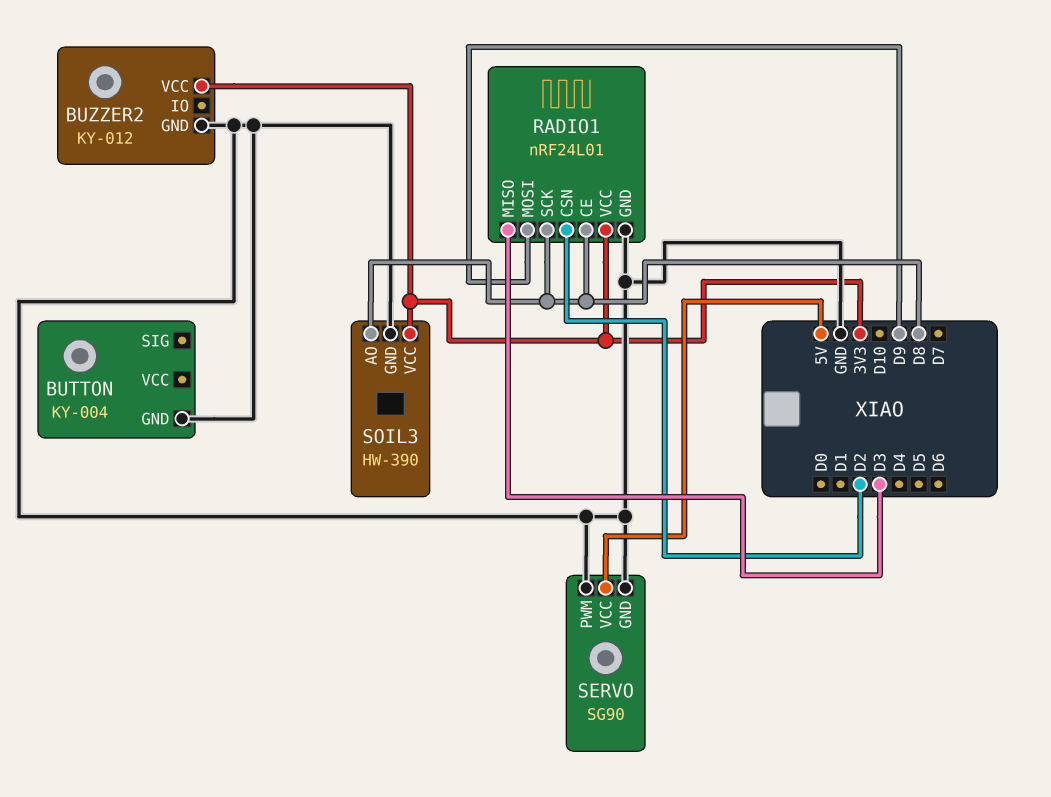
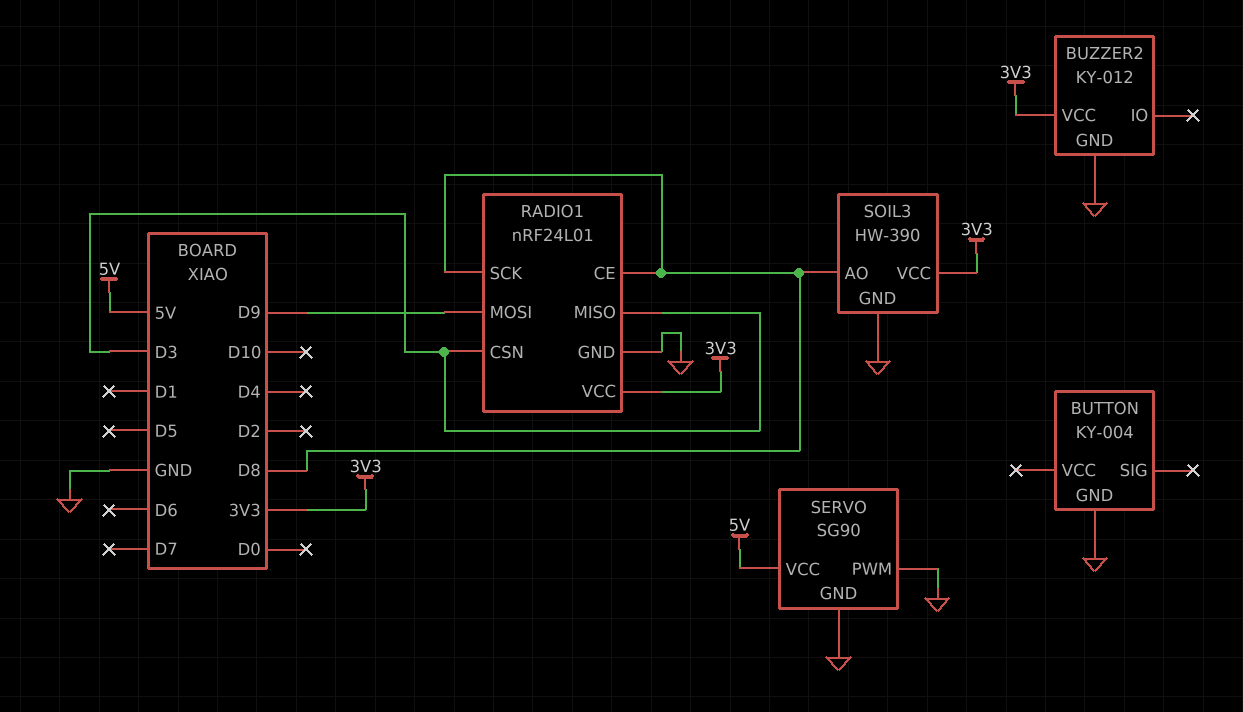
RADIO1 pin CSN: D2 -> D3

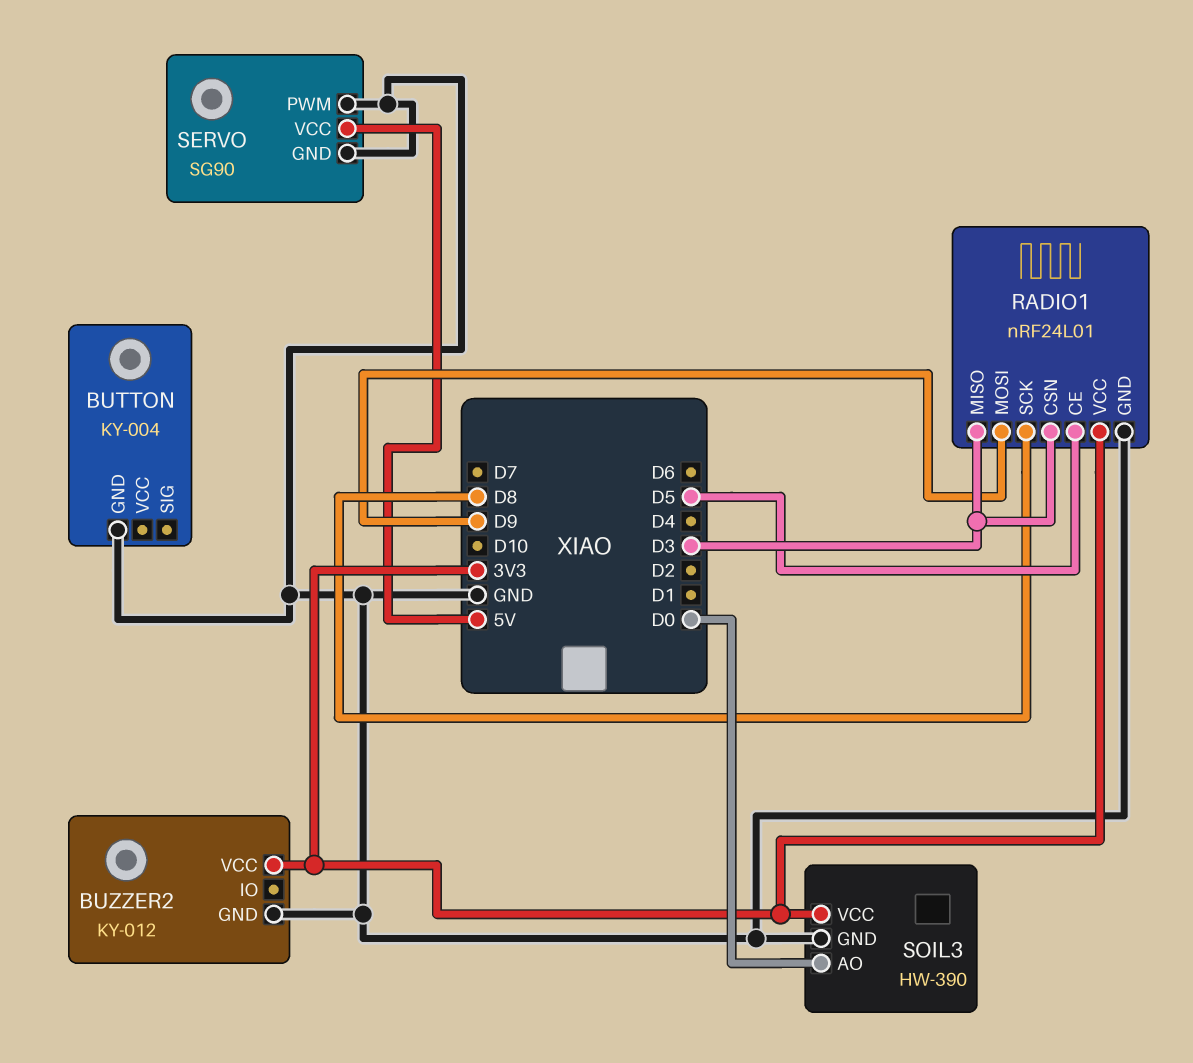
RADIO1 pin CE: D8 -> D5
SOIL3 pin AO: D8 -> D0

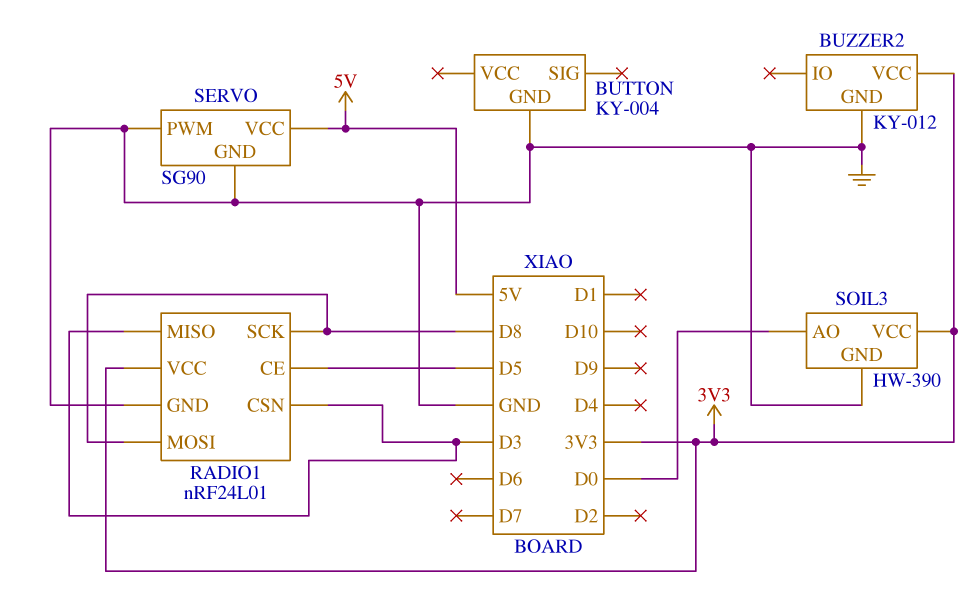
RADIO1 pin MOSI: D9 -> D8

